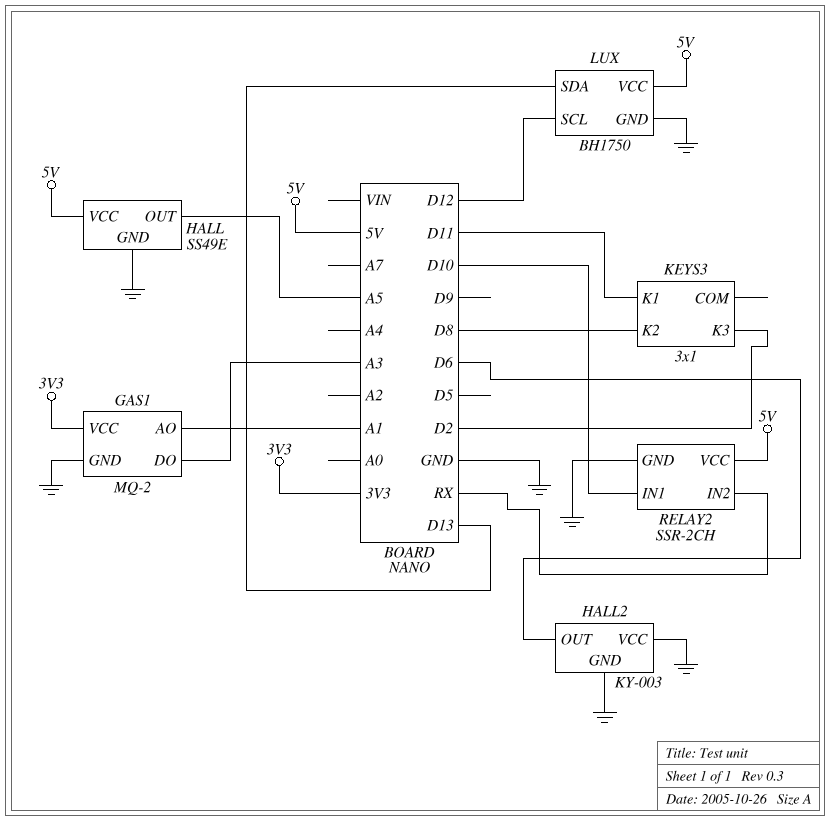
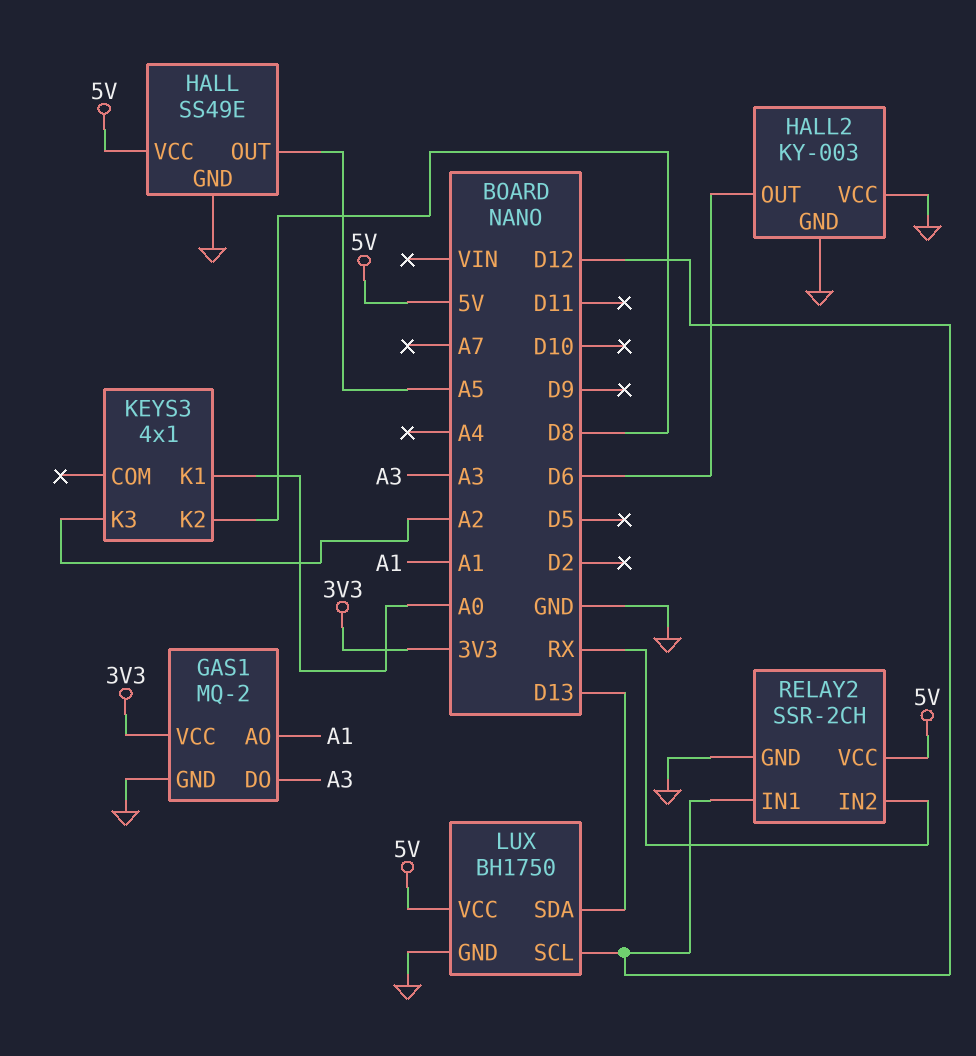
KEYS3: 3x1 -> 4x1
KEYS3 pin K1: D11 -> A0
KEYS3 pin K3: D2 -> A2
RELAY2 pin IN1: D10 -> D12

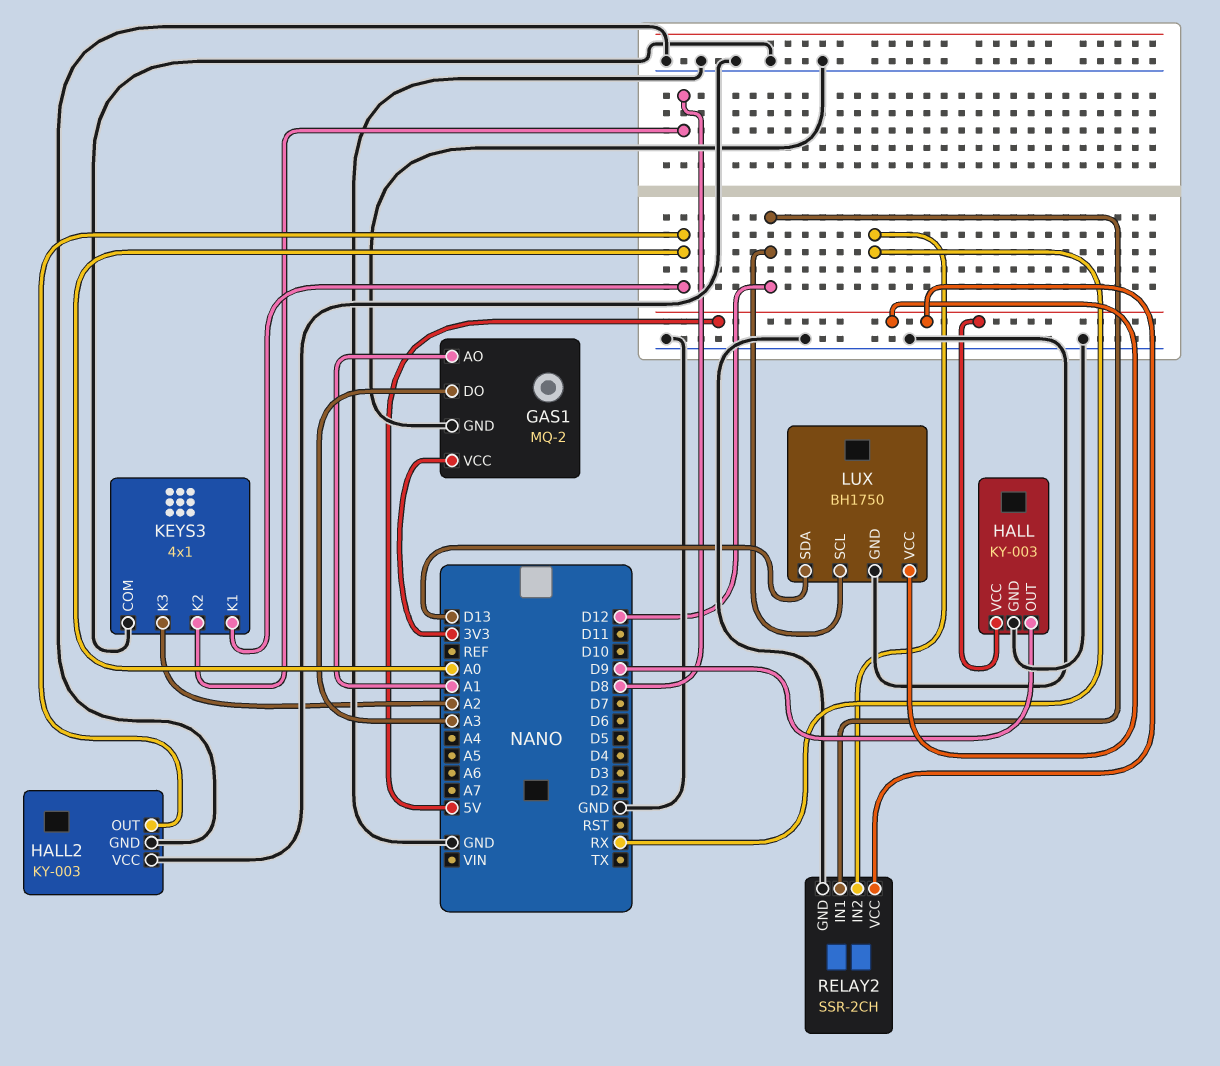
HALL: SS49E -> KY-003
HALL pin OUT: A5 -> D9
HALL2 pin OUT: D6 -> A0
KEYS3 pin COM: none -> GND

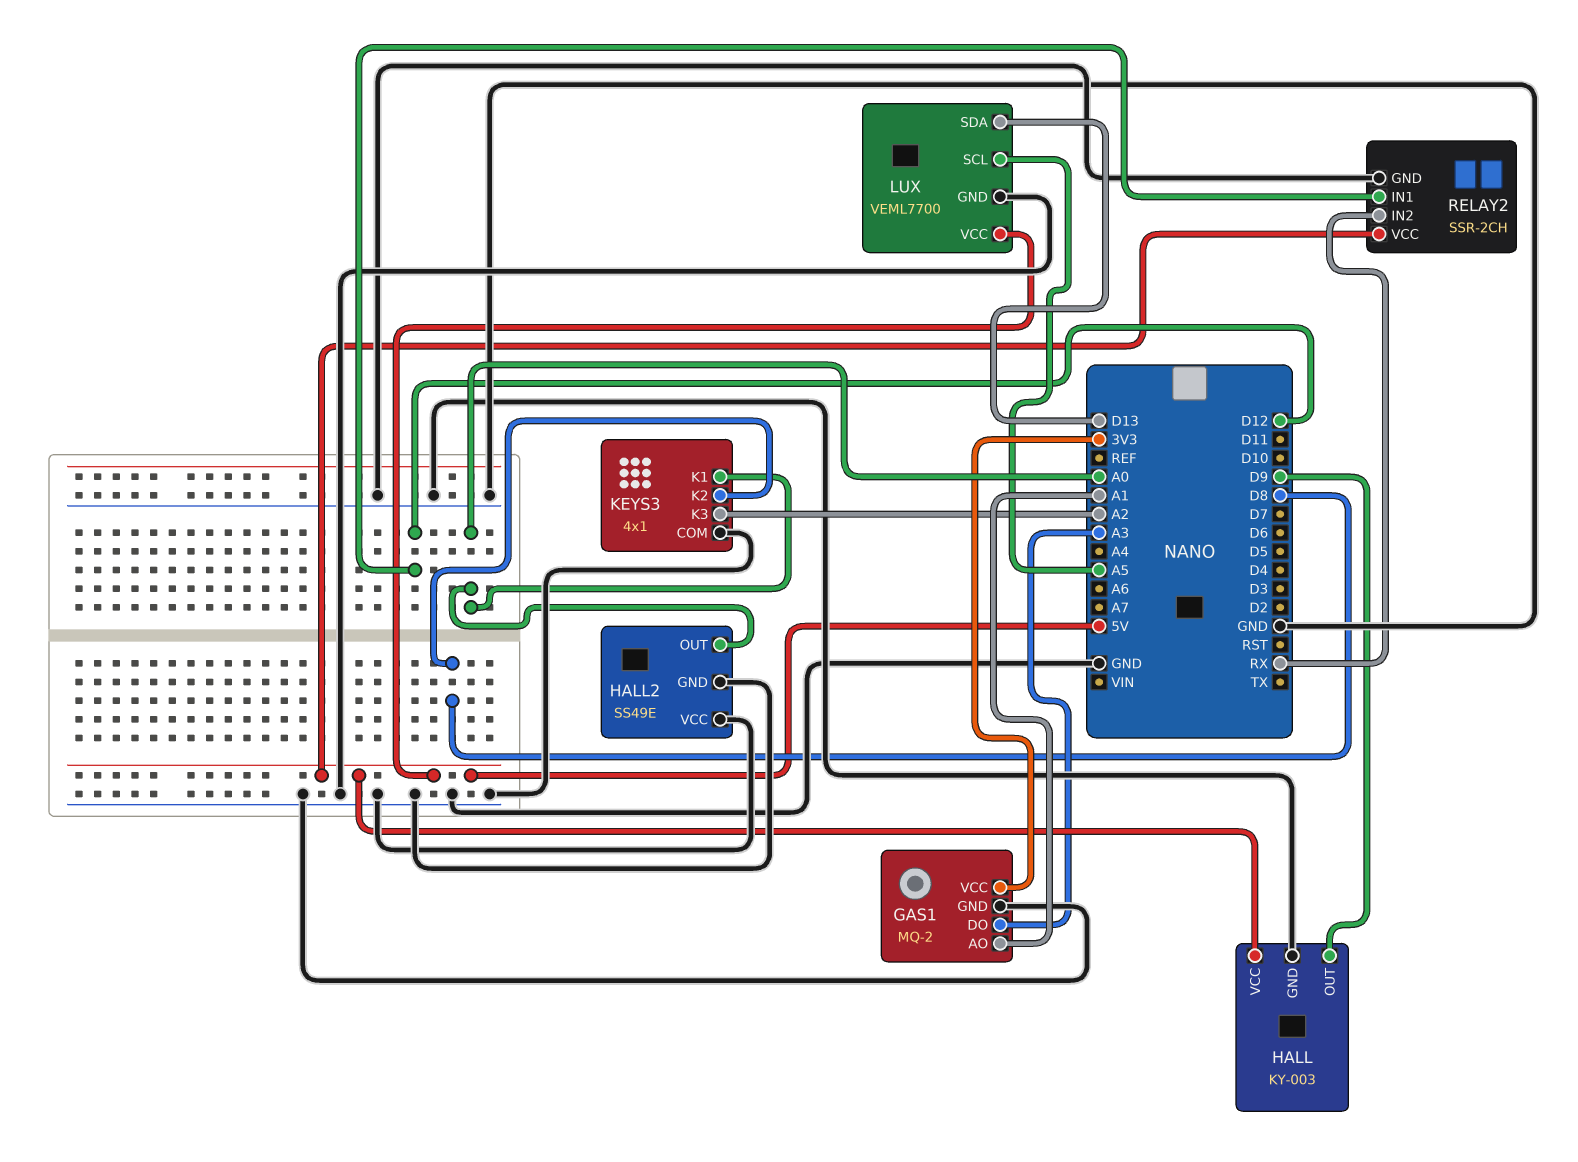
HALL2: KY-003 -> SS49E
LUX: BH1750 -> VEML7700
LUX pin SCL: D12 -> A5

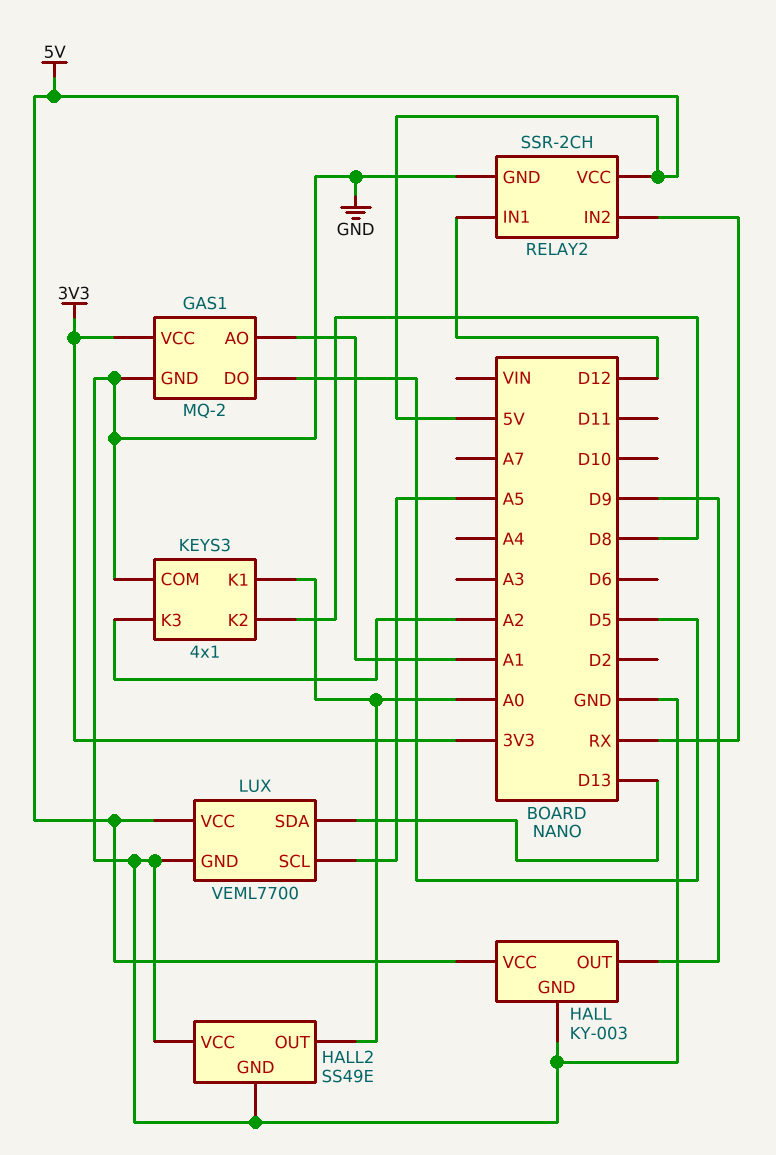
GAS1 pin DO: A3 -> D5

